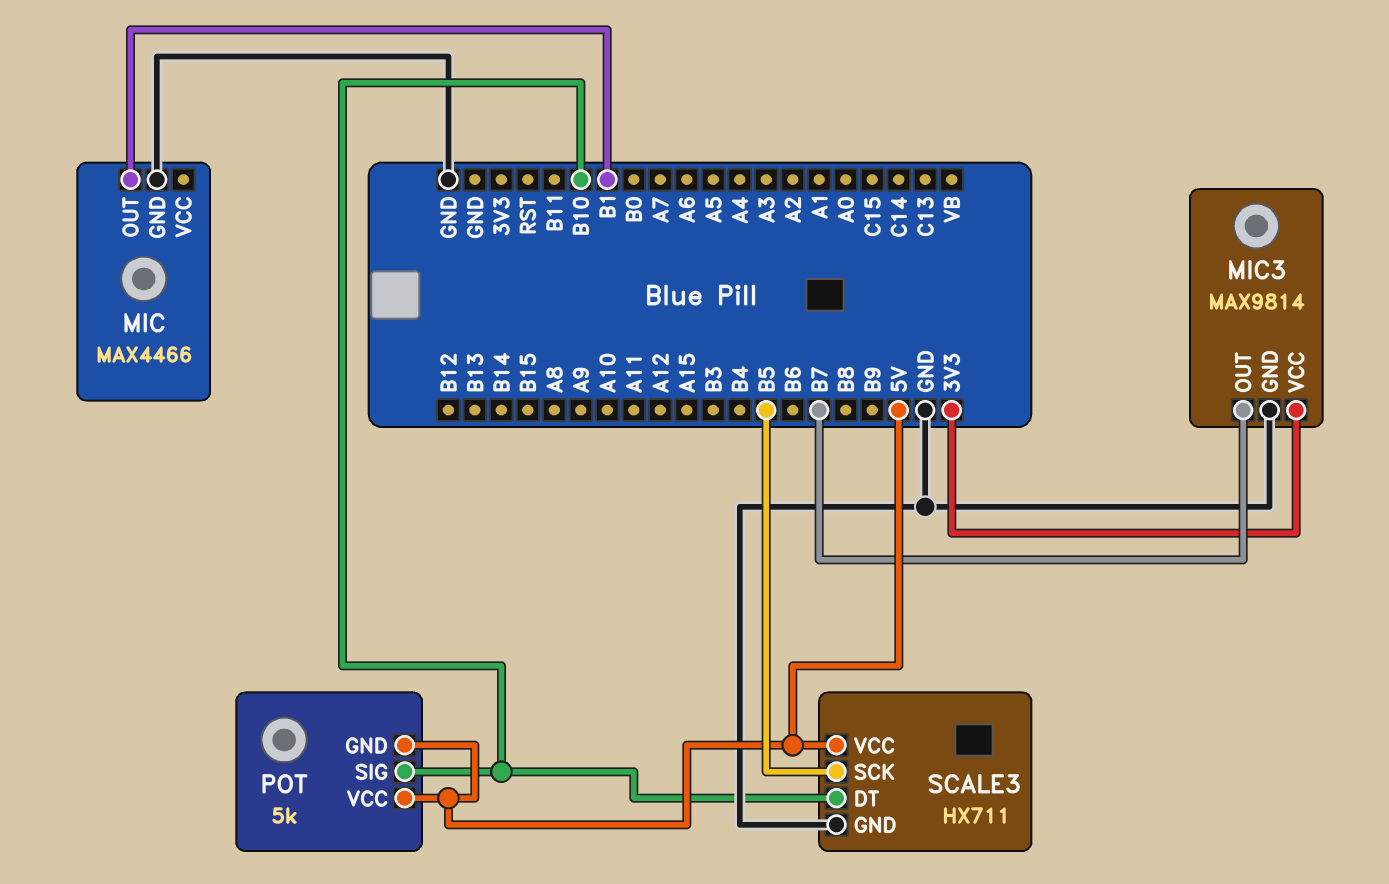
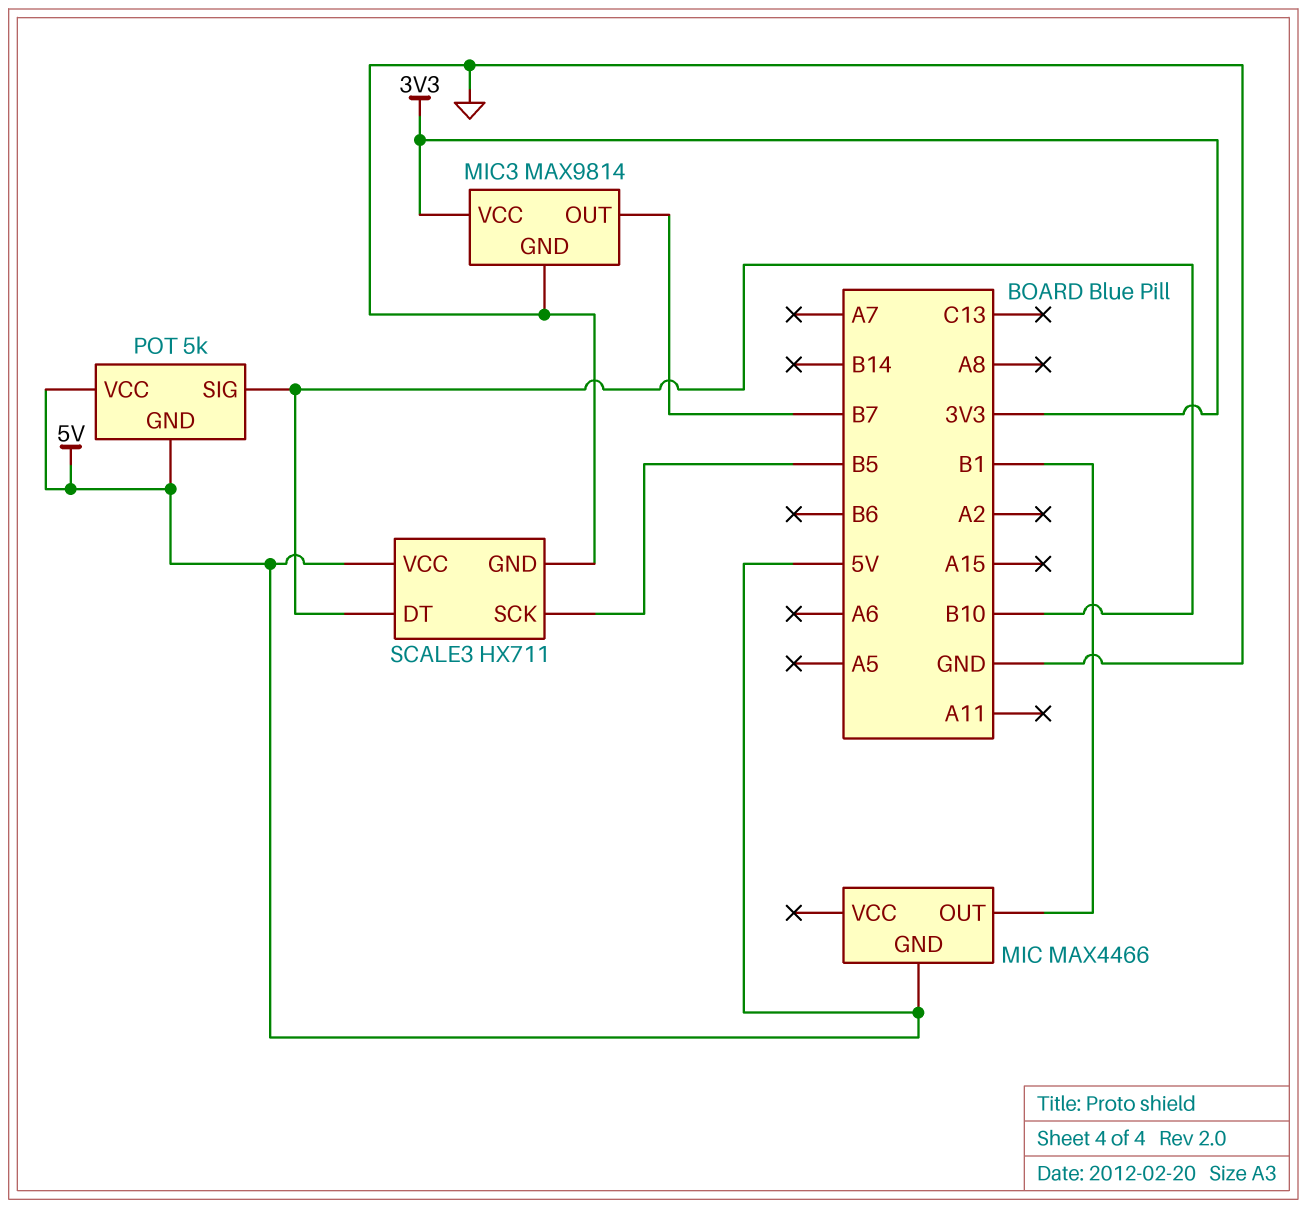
MIC pin GND: GND -> 5V

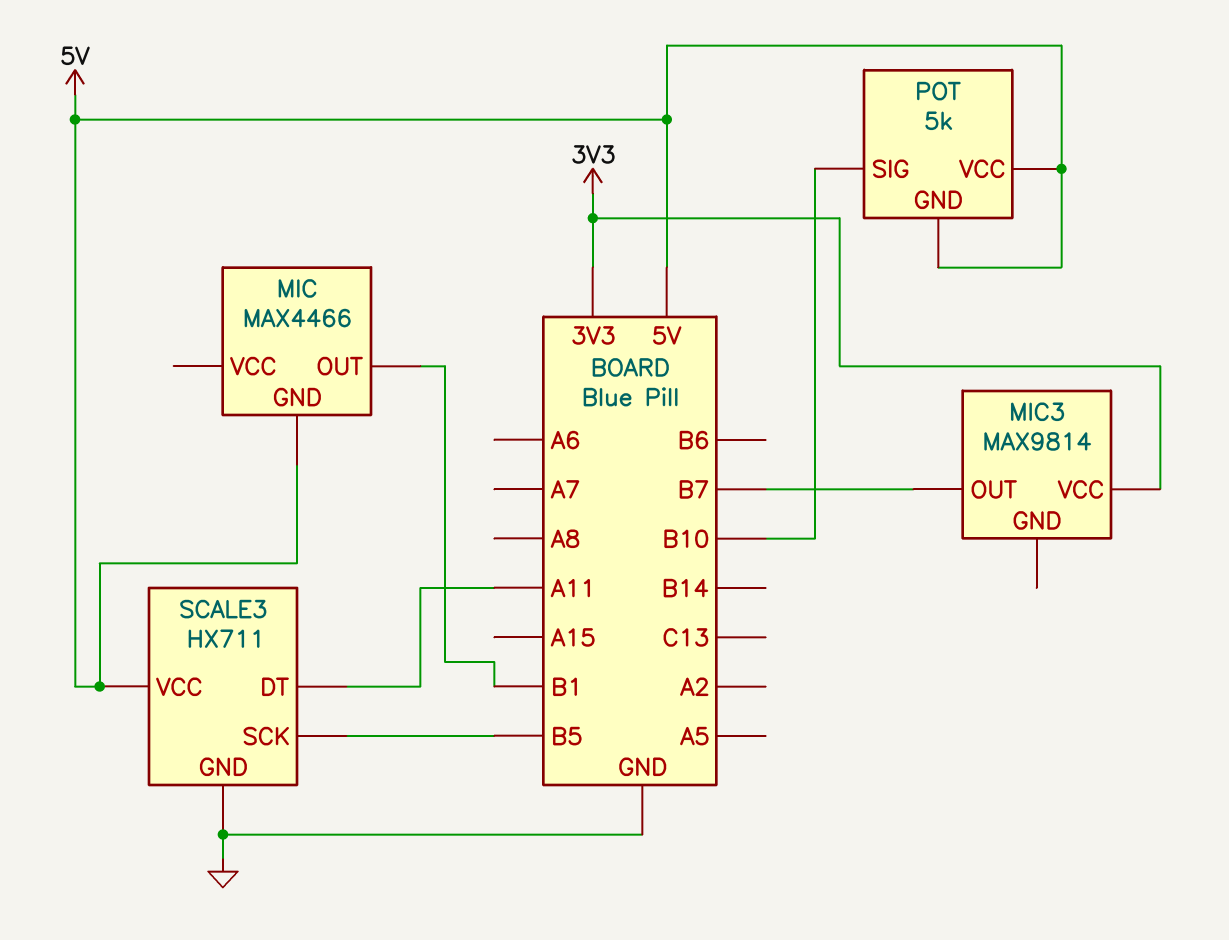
MIC3 pin GND: GND -> none
SCALE3 pin DT: B10 -> A11

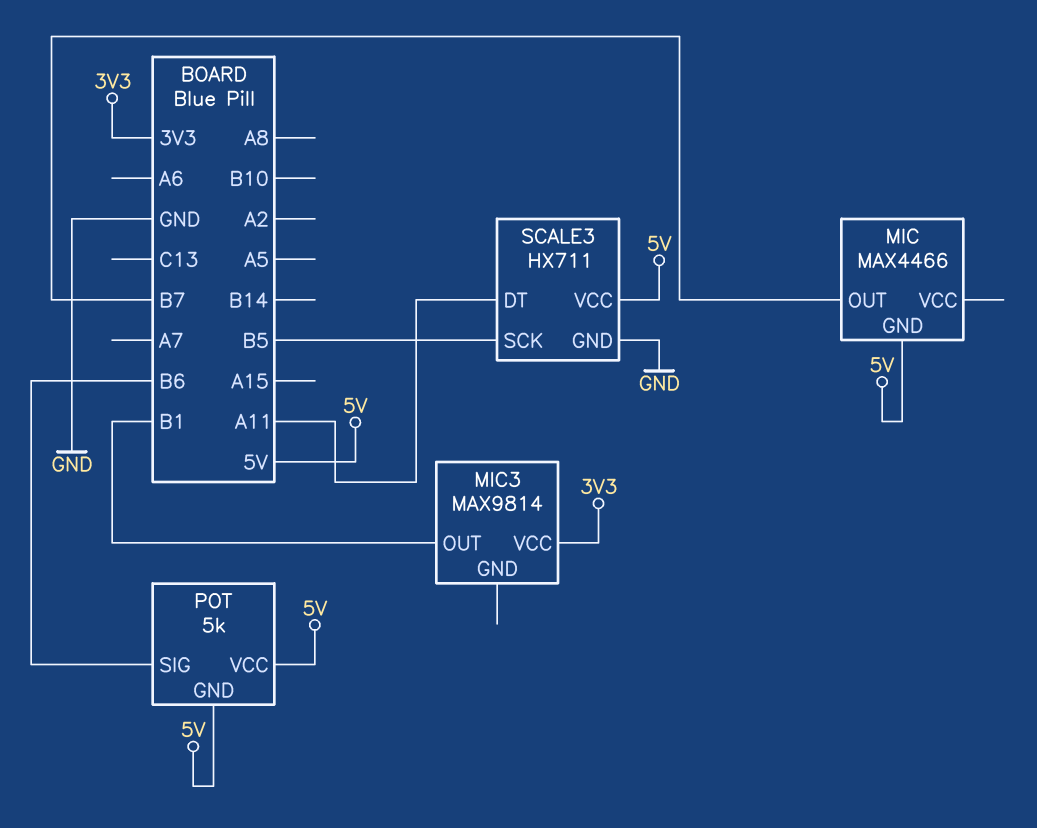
MIC pin OUT: B1 -> B7
MIC3 pin OUT: B7 -> B1
POT pin SIG: B10 -> B6

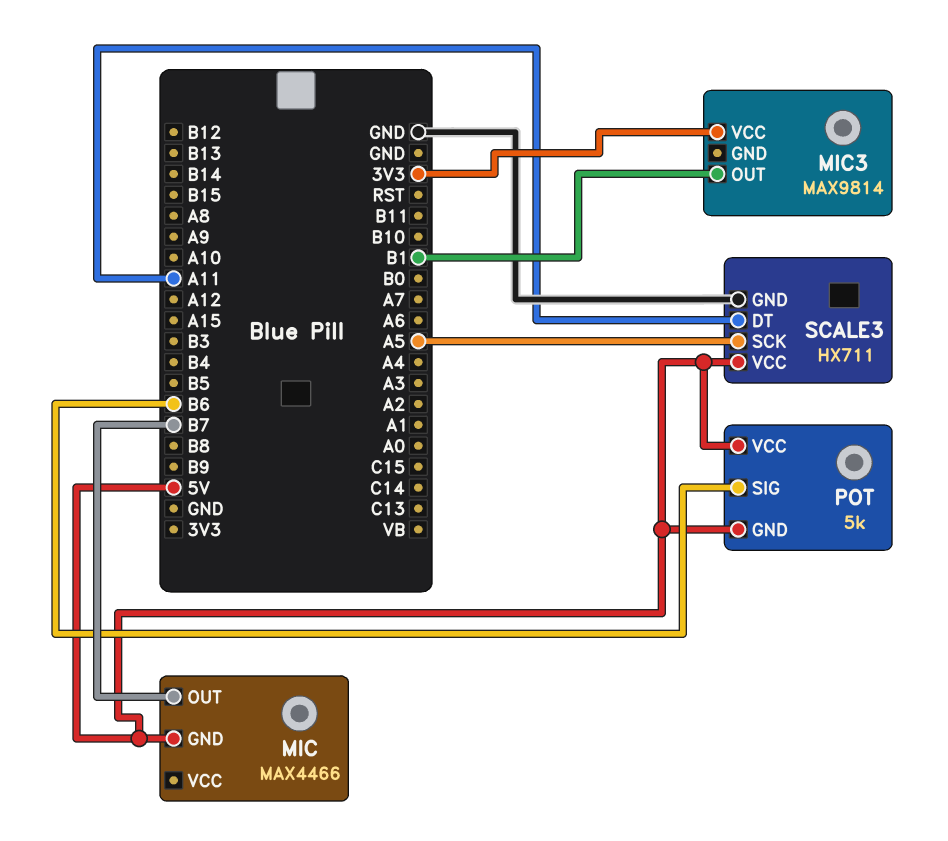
SCALE3 pin SCK: B5 -> A5

